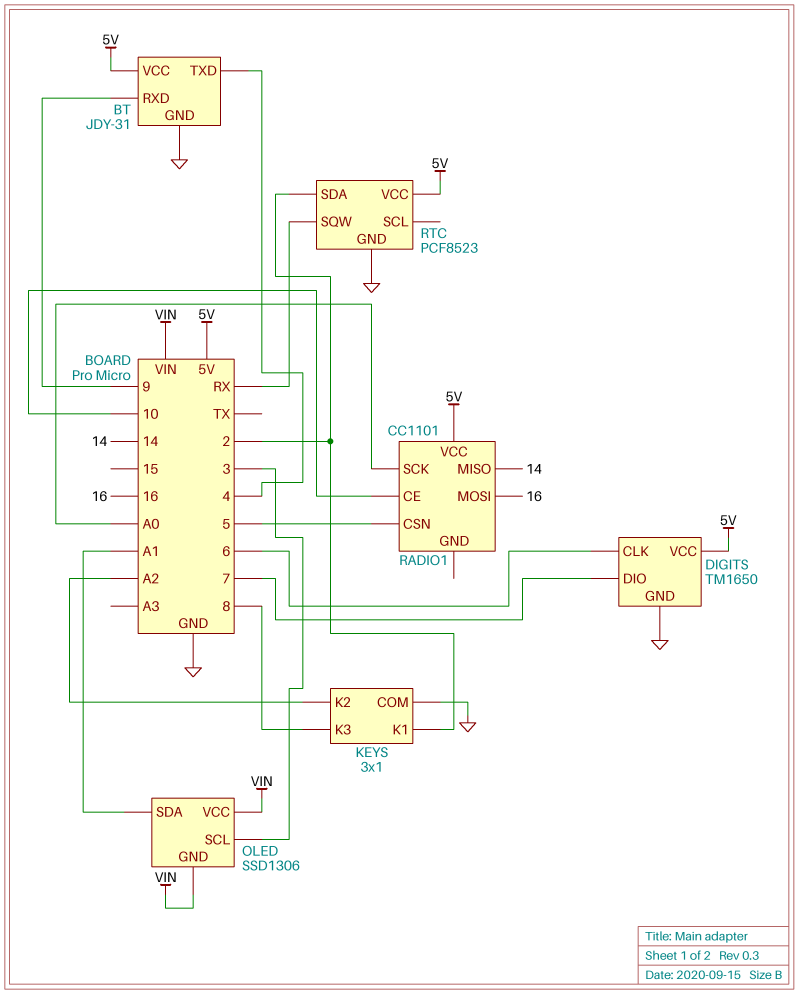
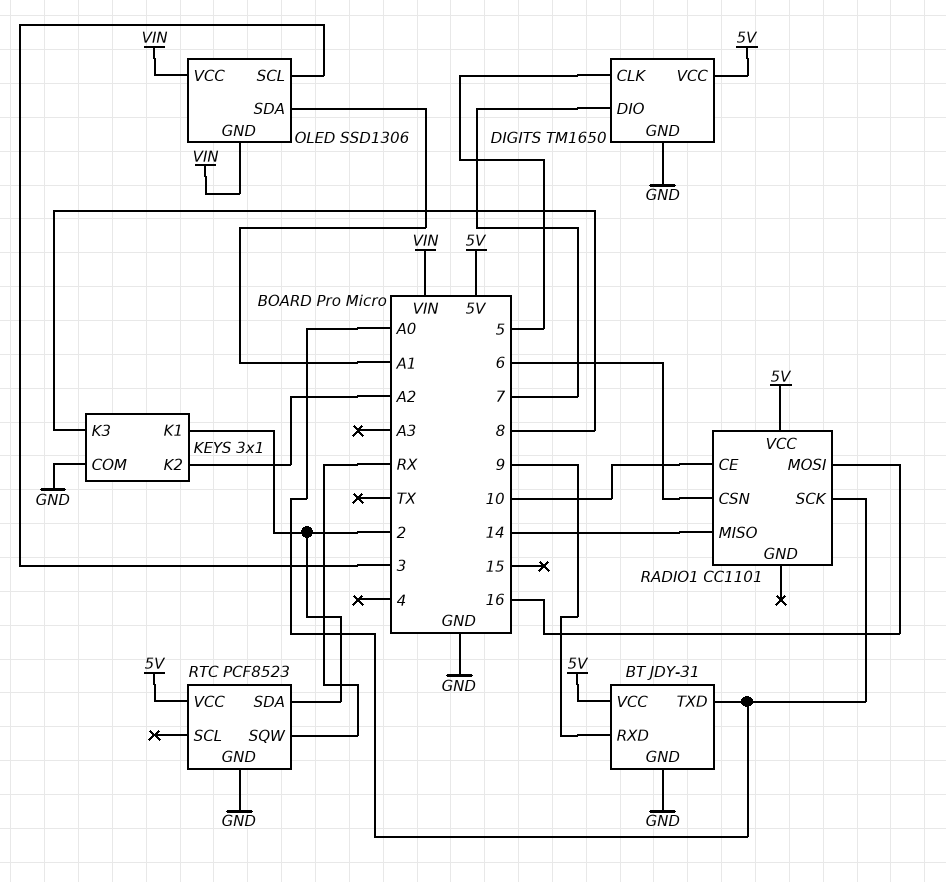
BT pin TXD: 4 -> A0
DIGITS pin CLK: 6 -> 5
RADIO1 pin CSN: 5 -> 6

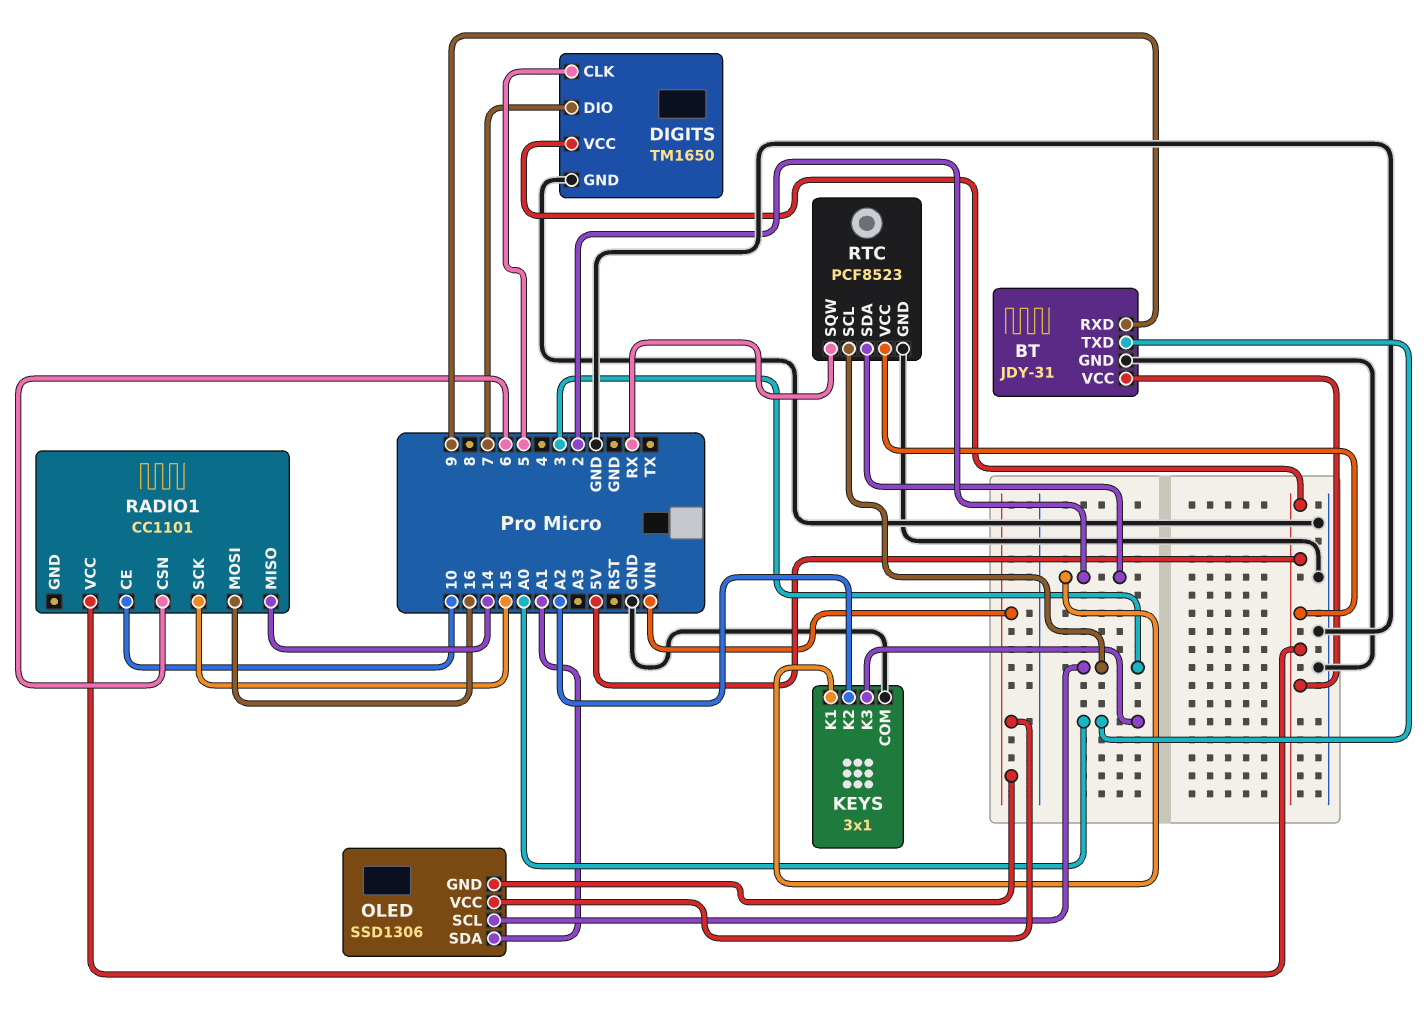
KEYS pin K3: 8 -> A0
RADIO1 pin SCK: A0 -> 15
RTC pin SCL: none -> 3

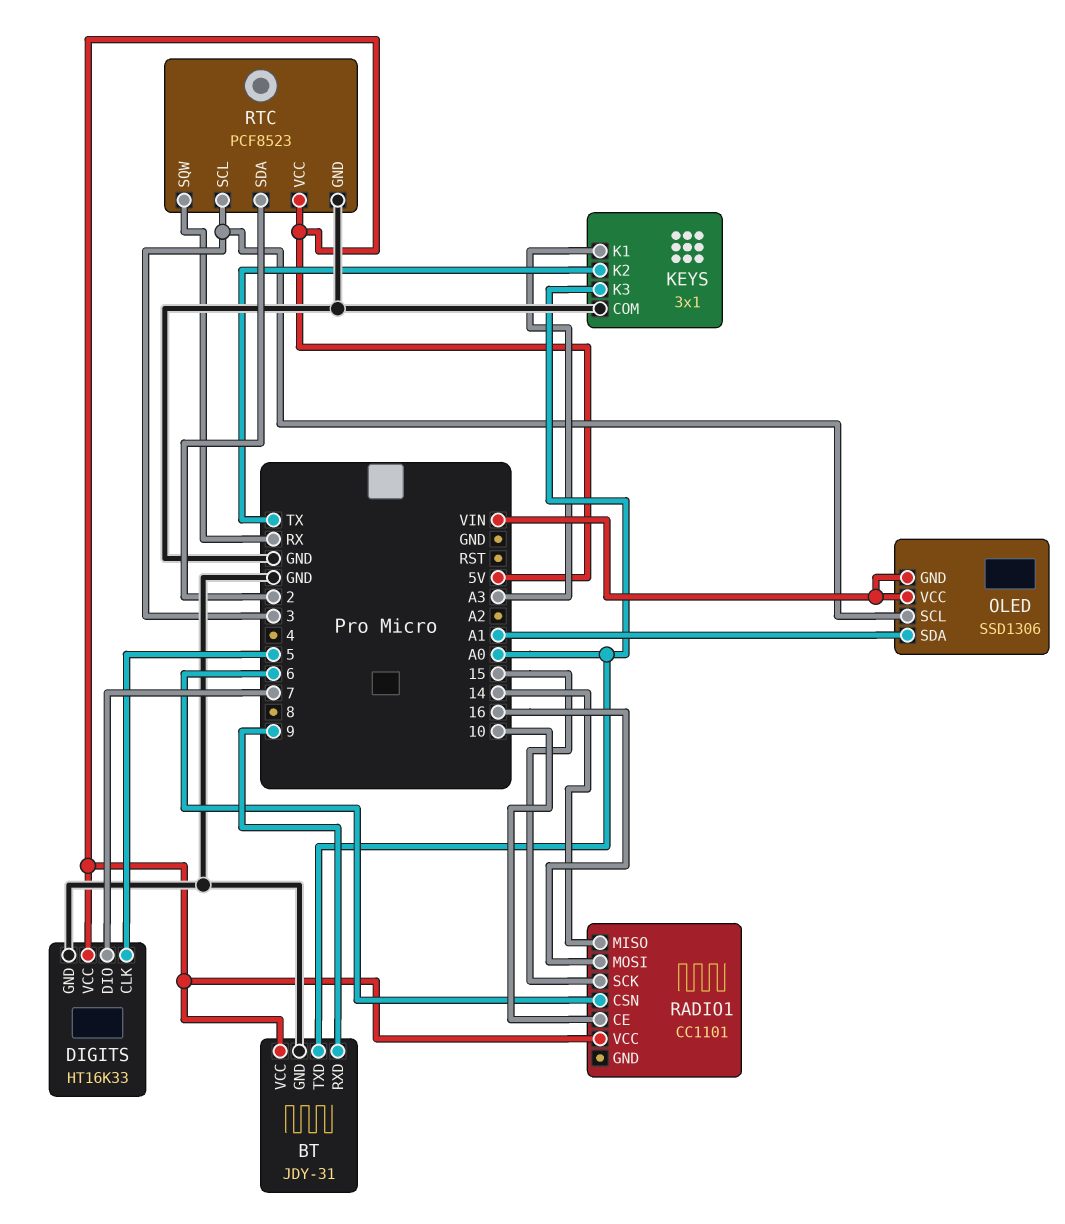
DIGITS: TM1650 -> HT16K33
KEYS pin K1: 2 -> A3
KEYS pin K2: A2 -> TX

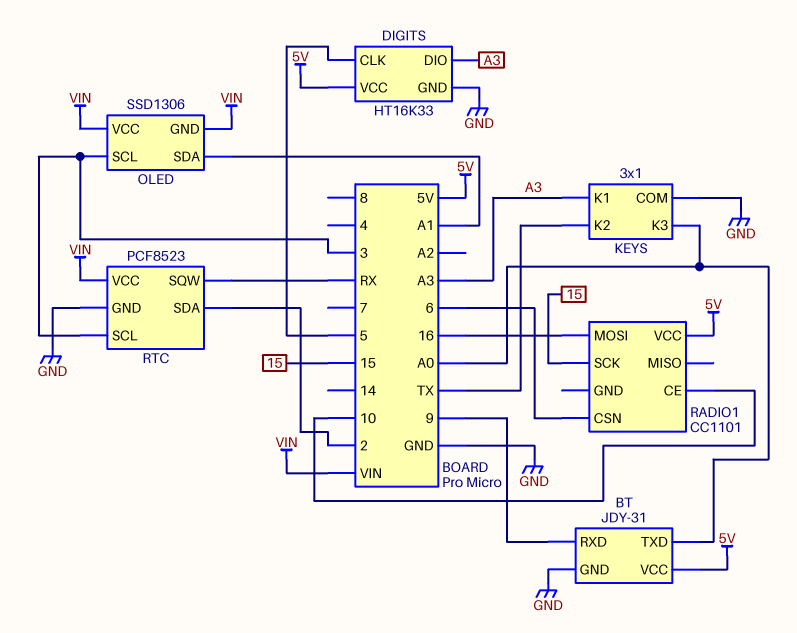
DIGITS pin DIO: 7 -> A3
RADIO1 pin MISO: 14 -> none
RTC pin VCC: 5V -> VIN

